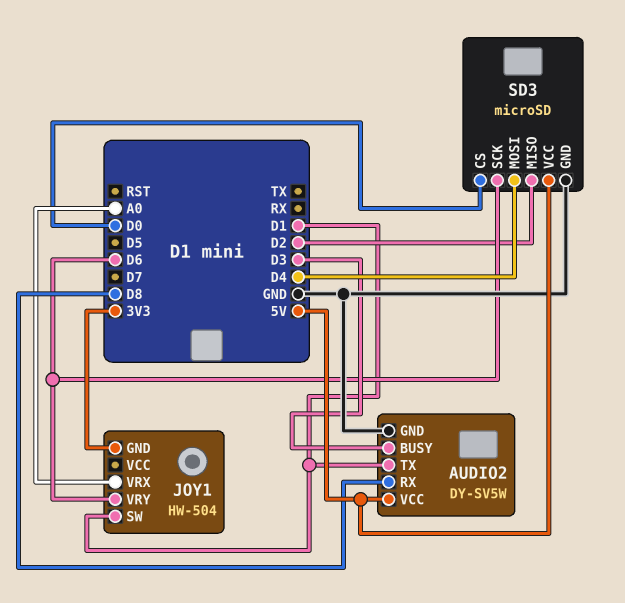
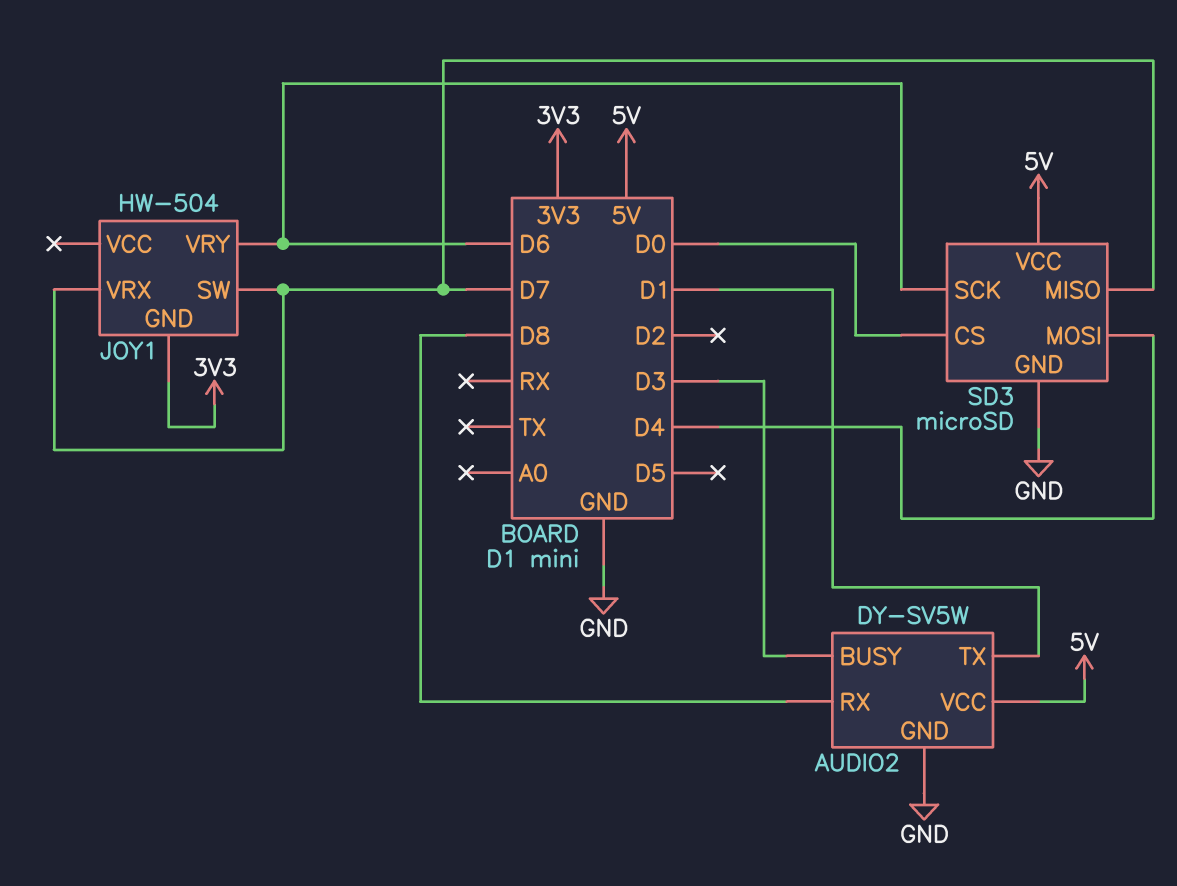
JOY1 pin SW: D1 -> D7
JOY1 pin VRX: A0 -> D7
SD3 pin MISO: D2 -> D7

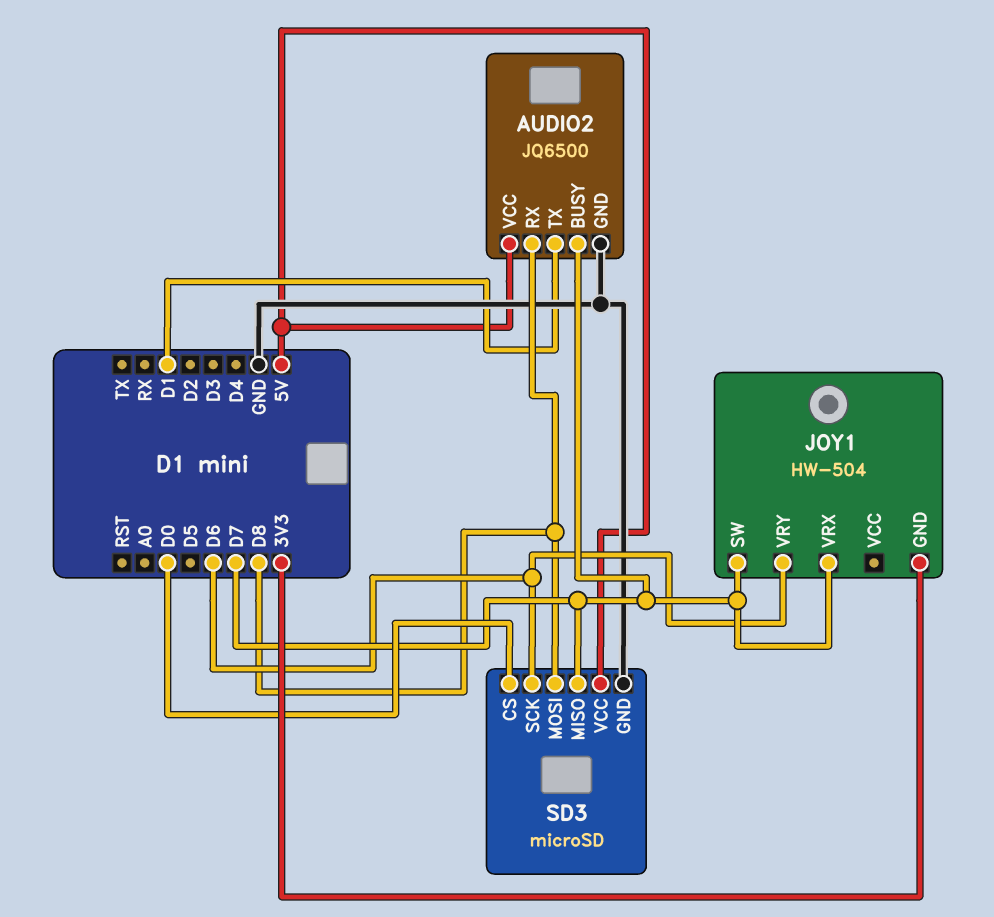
AUDIO2: DY-SV5W -> JQ6500
AUDIO2 pin BUSY: D3 -> D7
SD3 pin MOSI: D4 -> D8

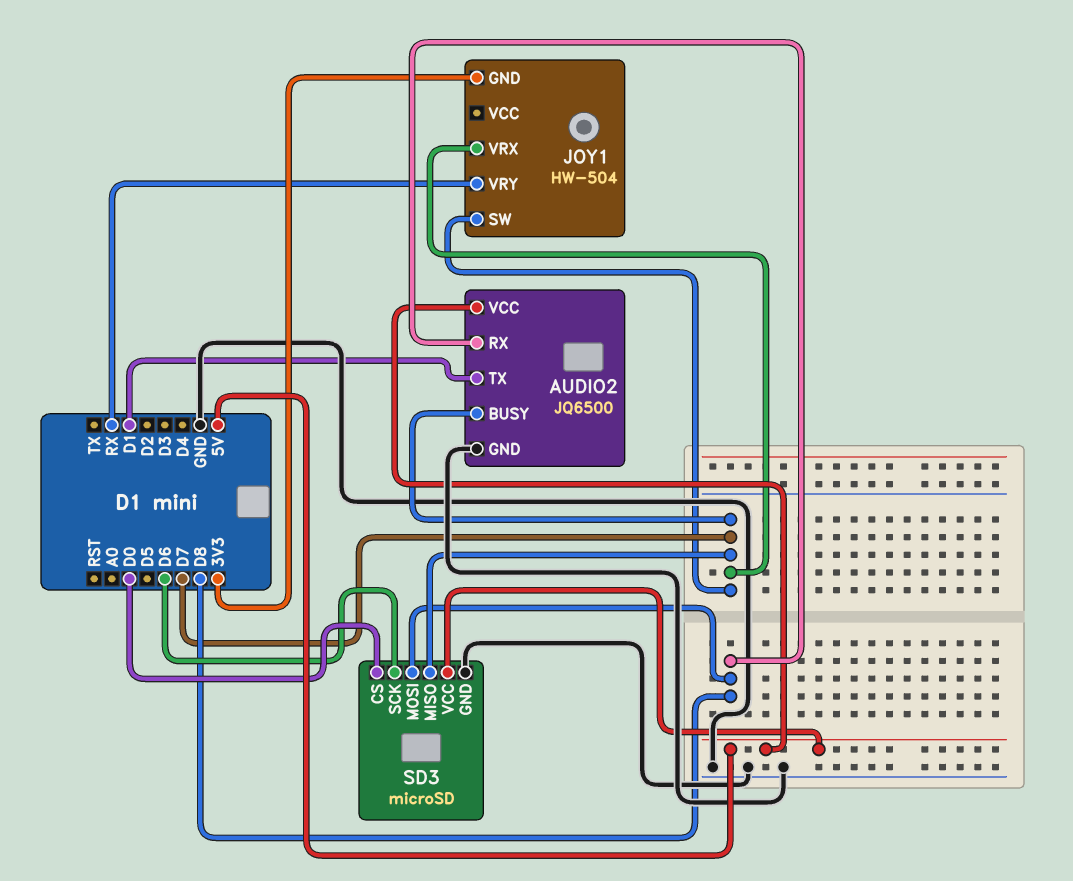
JOY1 pin VRY: D6 -> RX

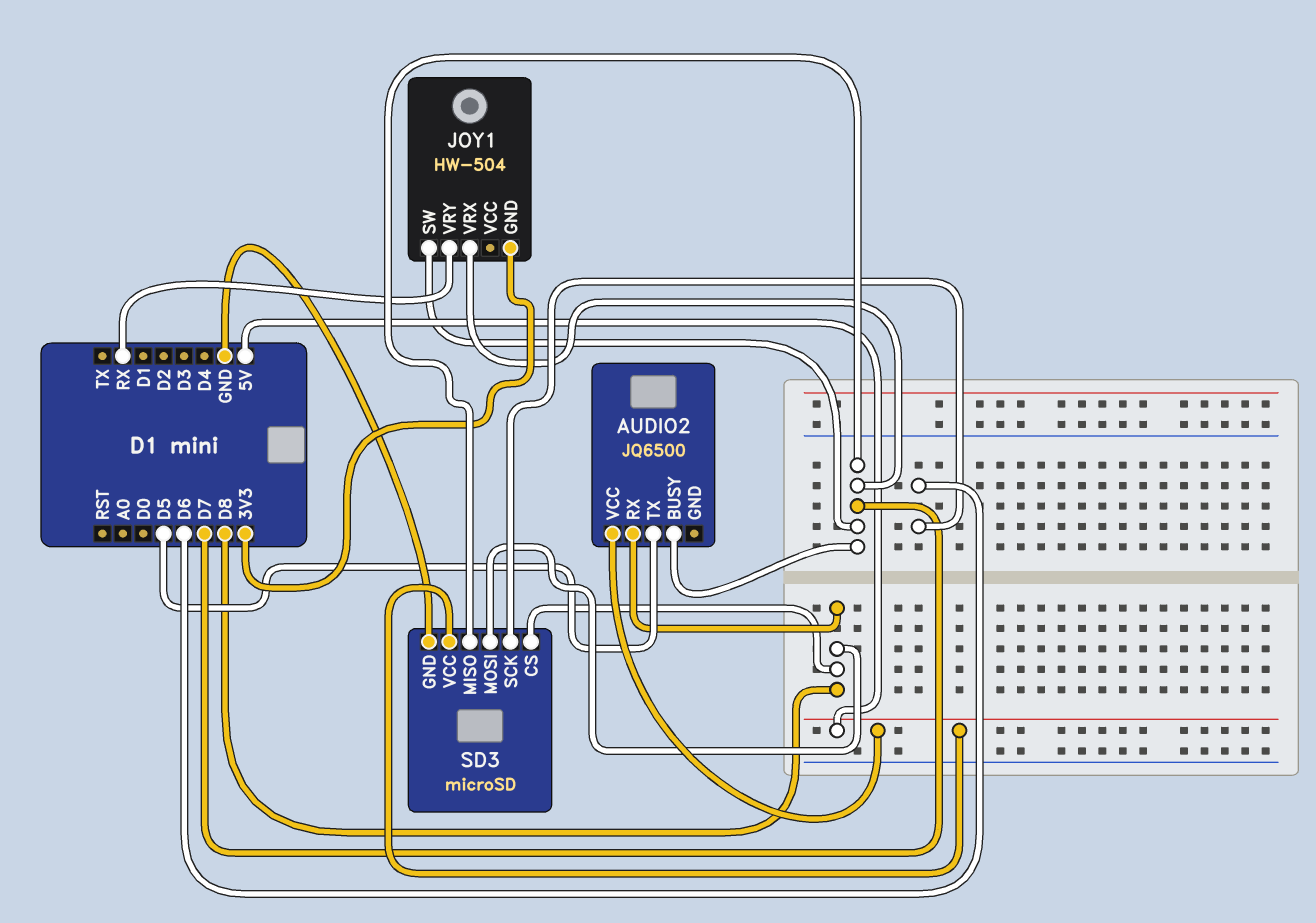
AUDIO2 pin GND: GND -> none
AUDIO2 pin TX: D1 -> D5
SD3 pin CS: D0 -> D8

